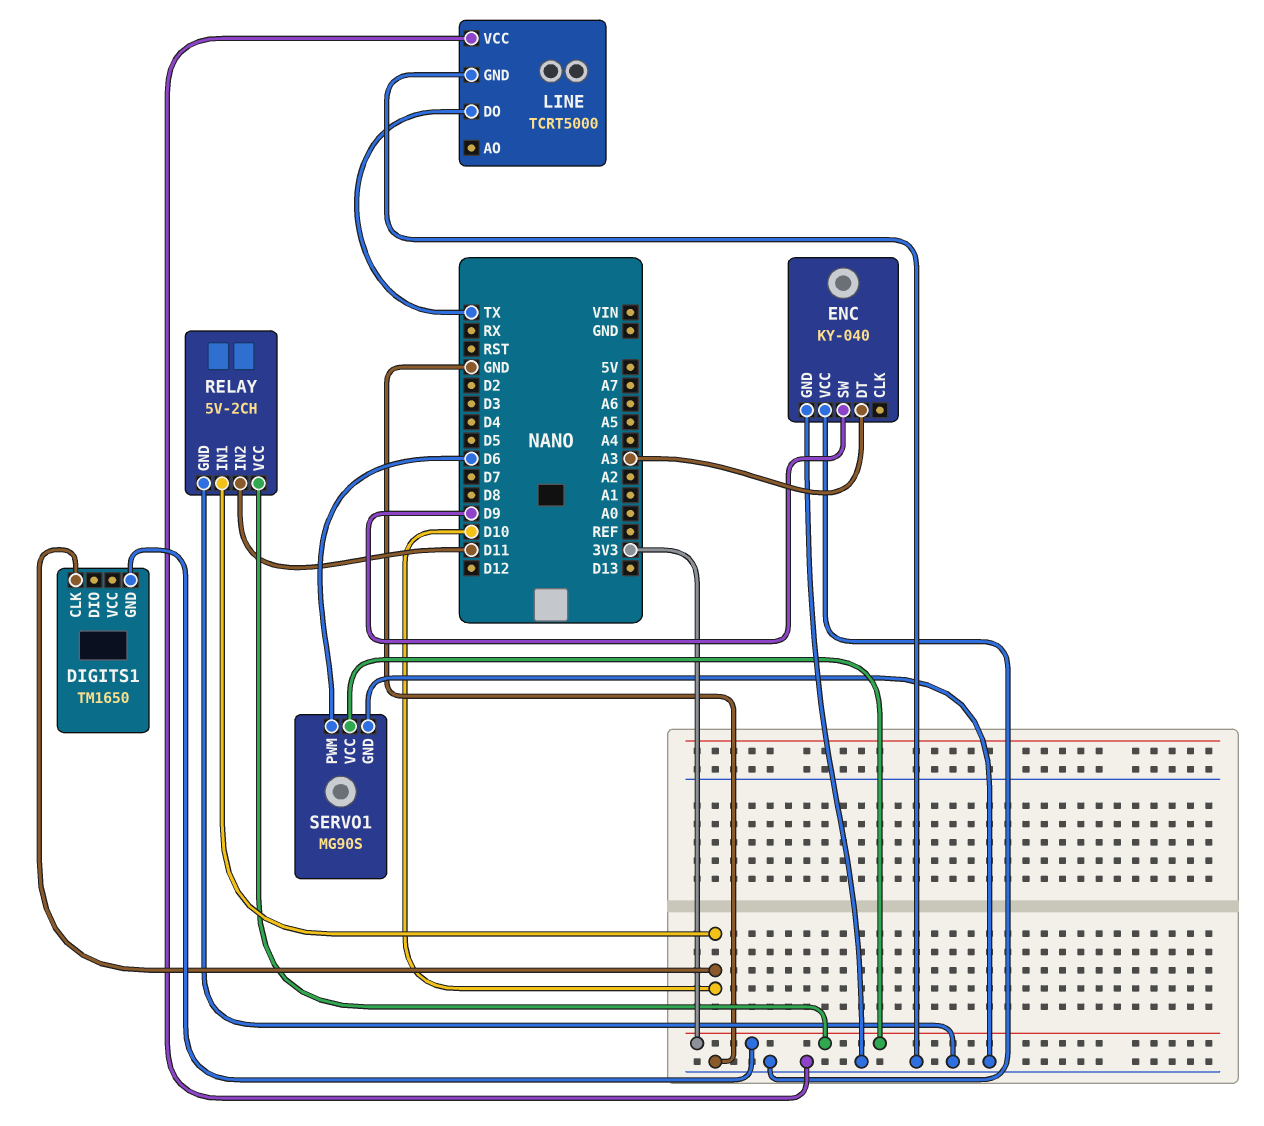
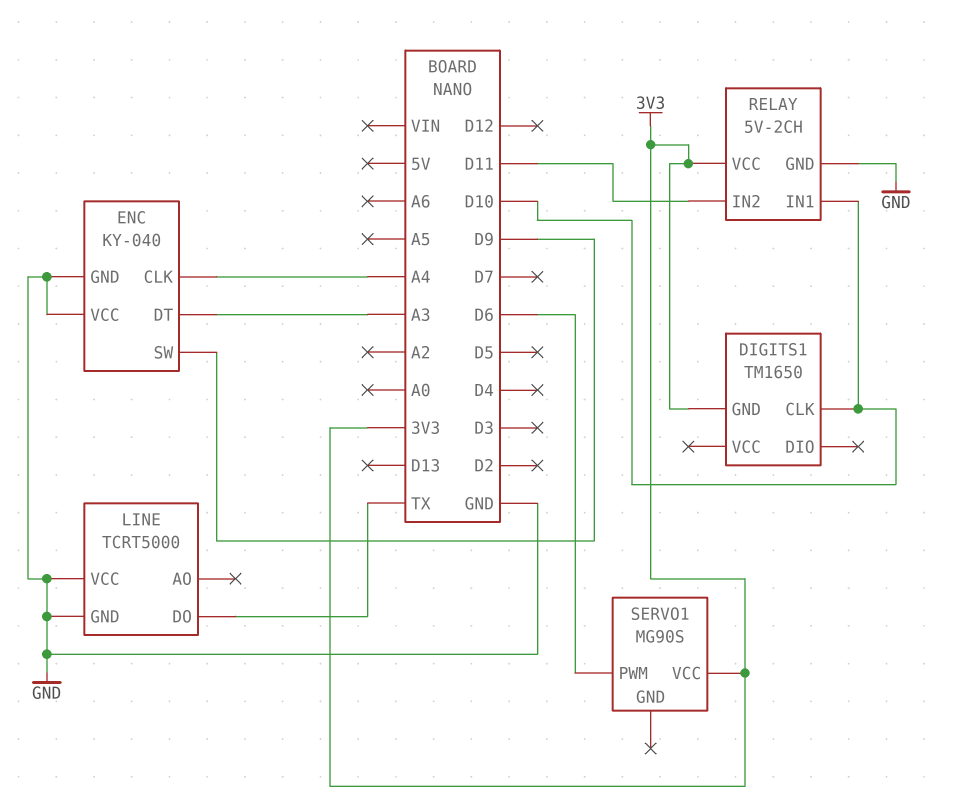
ENC pin CLK: none -> A4
SERVO1 pin GND: GND -> none

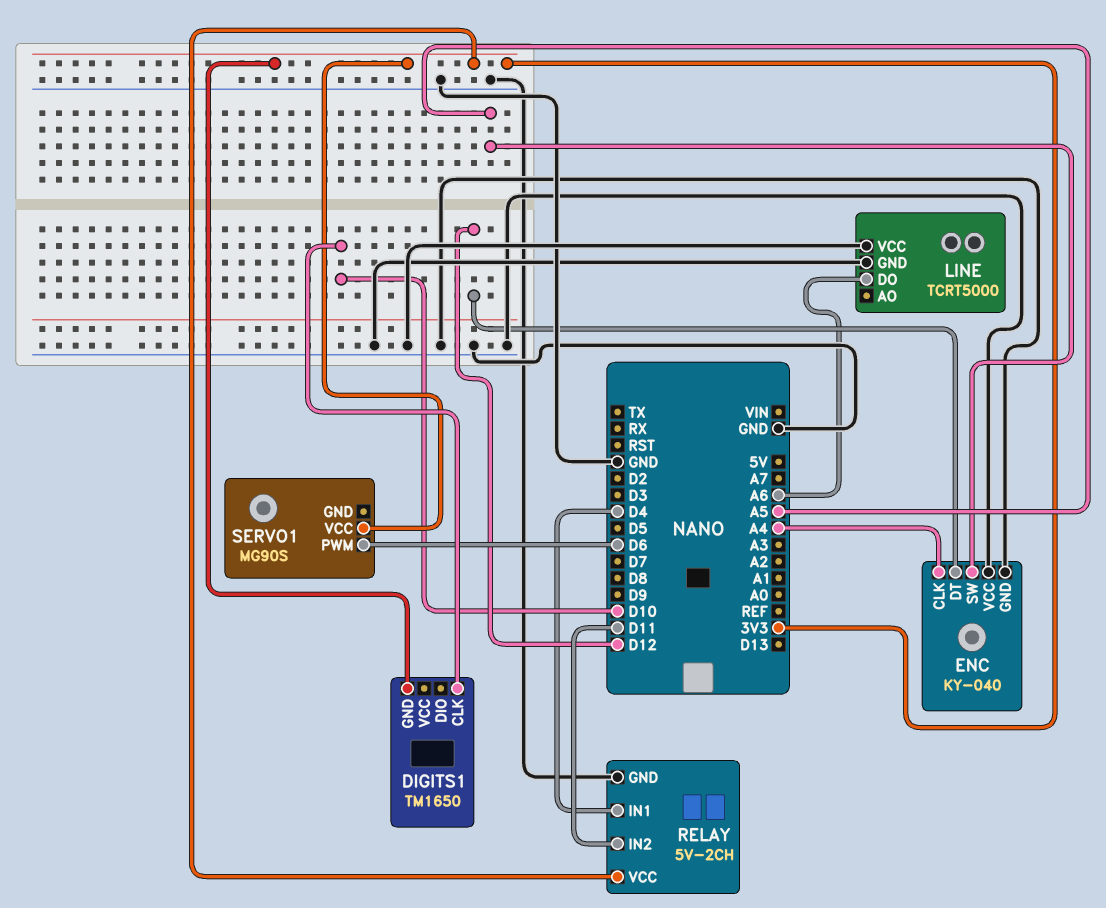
ENC pin DT: A3 -> D12
ENC pin SW: D9 -> A5
LINE pin DO: TX -> A6
RELAY pin IN1: D10 -> D4

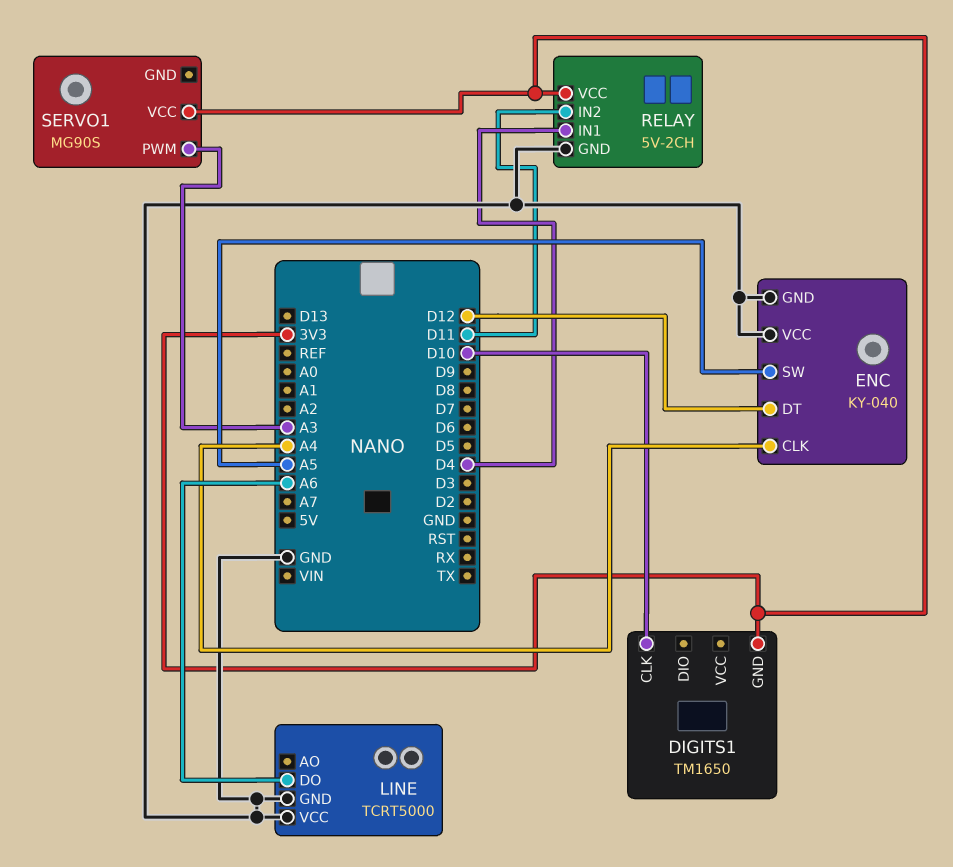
SERVO1 pin PWM: D6 -> A3

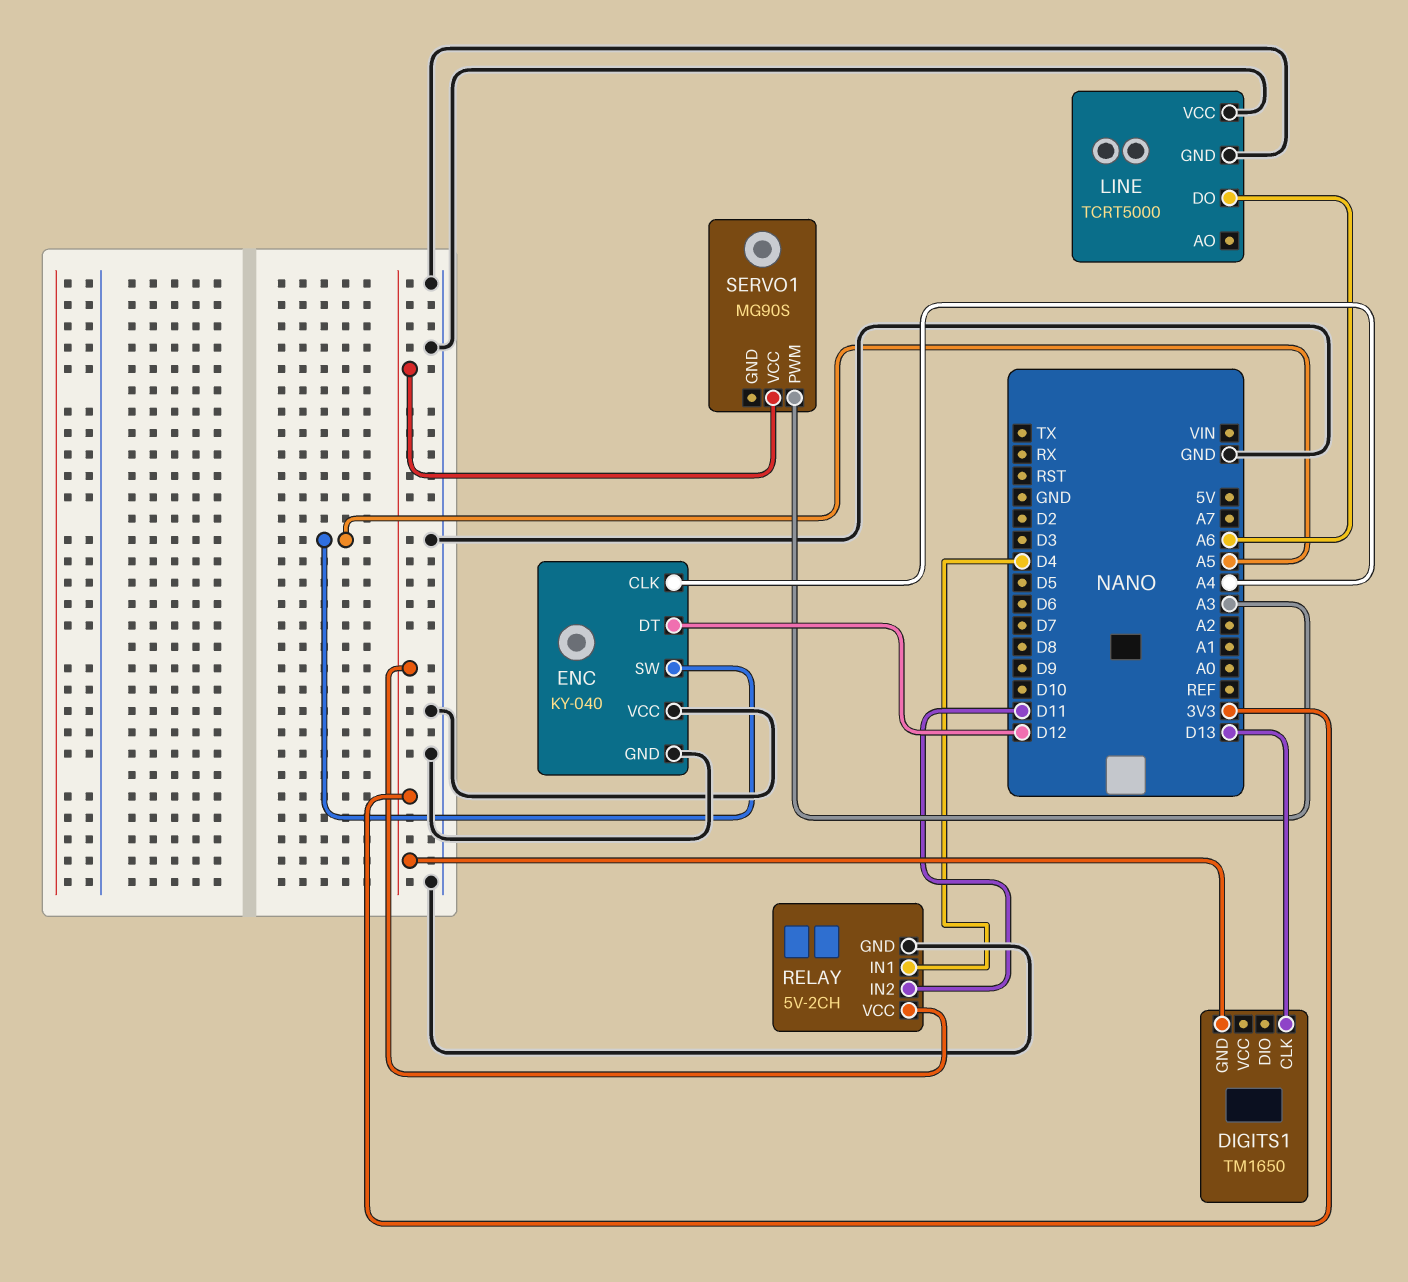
DIGITS1 pin CLK: D10 -> D13

